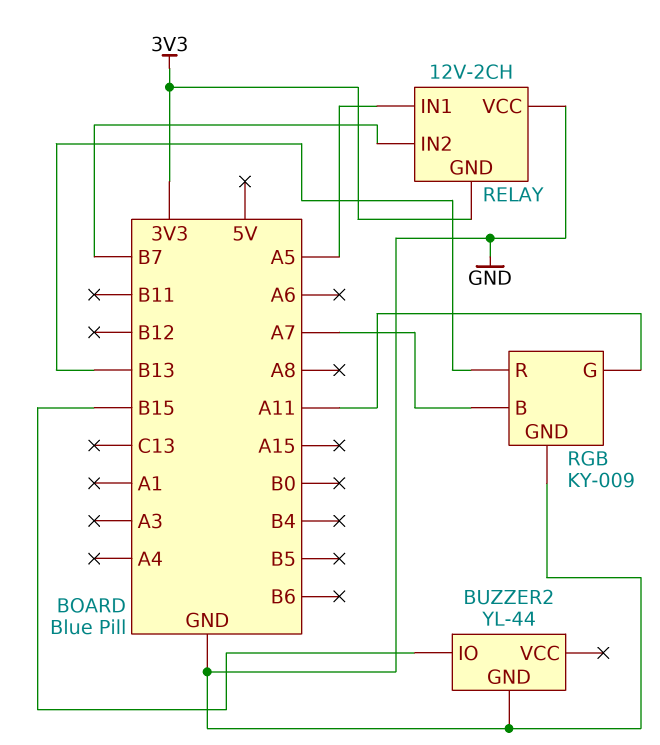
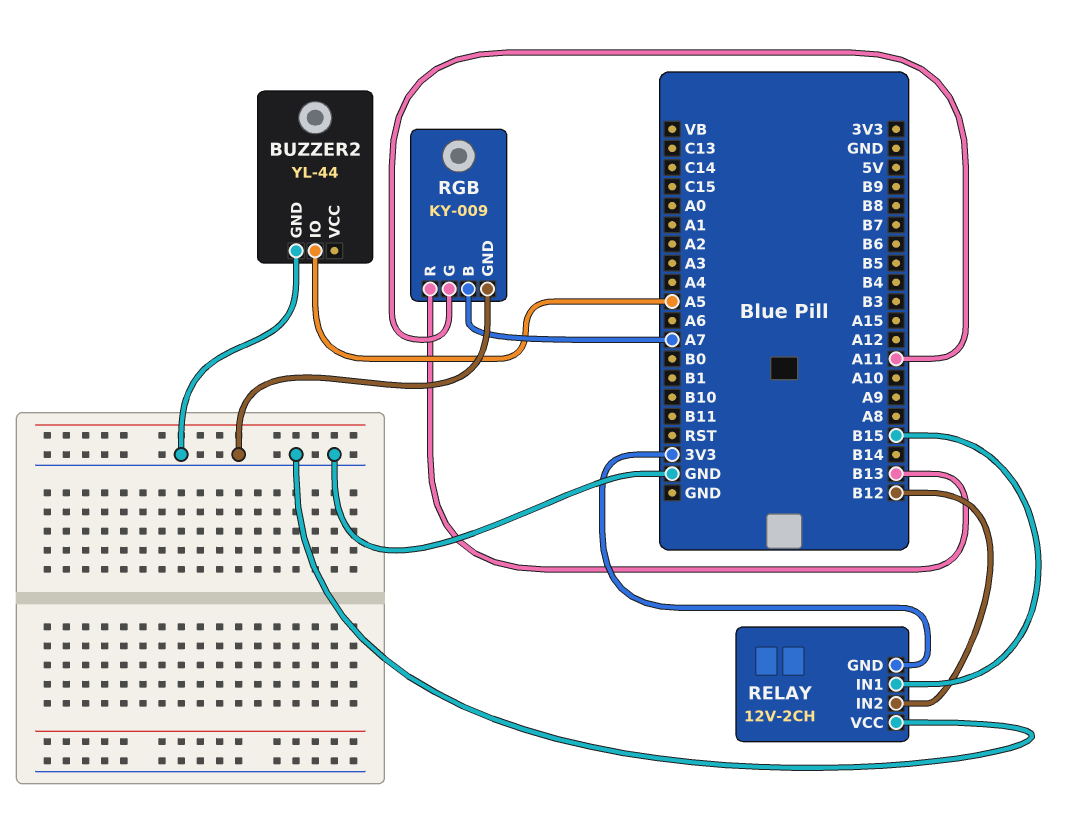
BUZZER2 pin IO: B15 -> A5
RELAY pin IN1: A5 -> B15
RELAY pin IN2: B7 -> B12

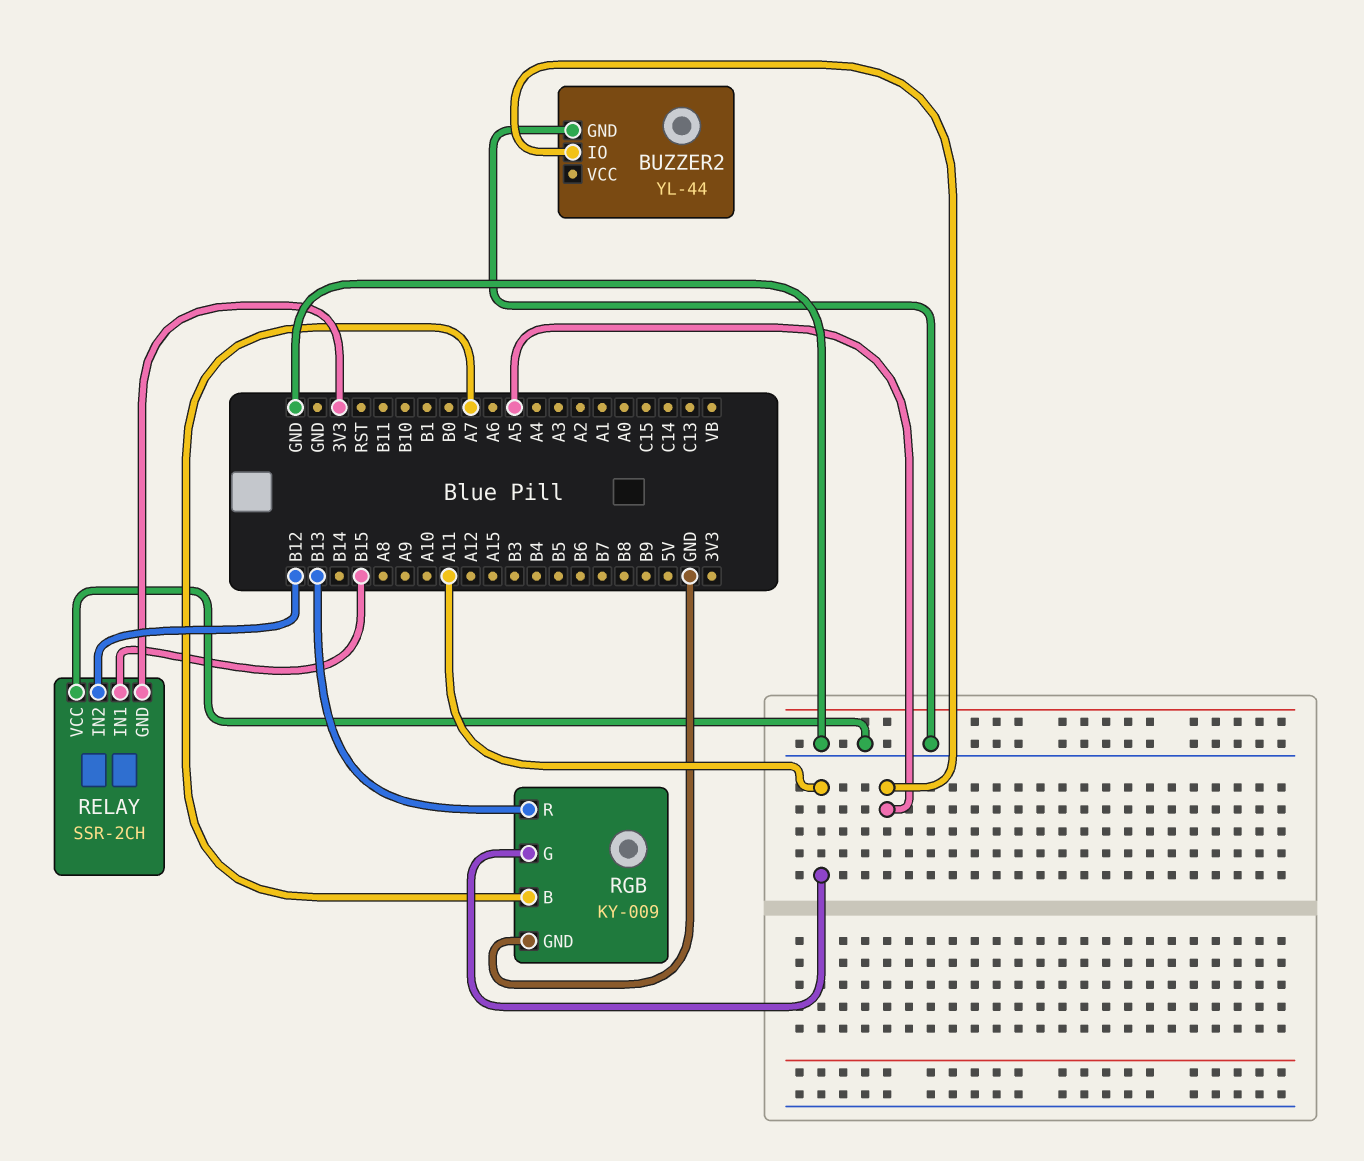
RELAY: 12V-2CH -> SSR-2CH

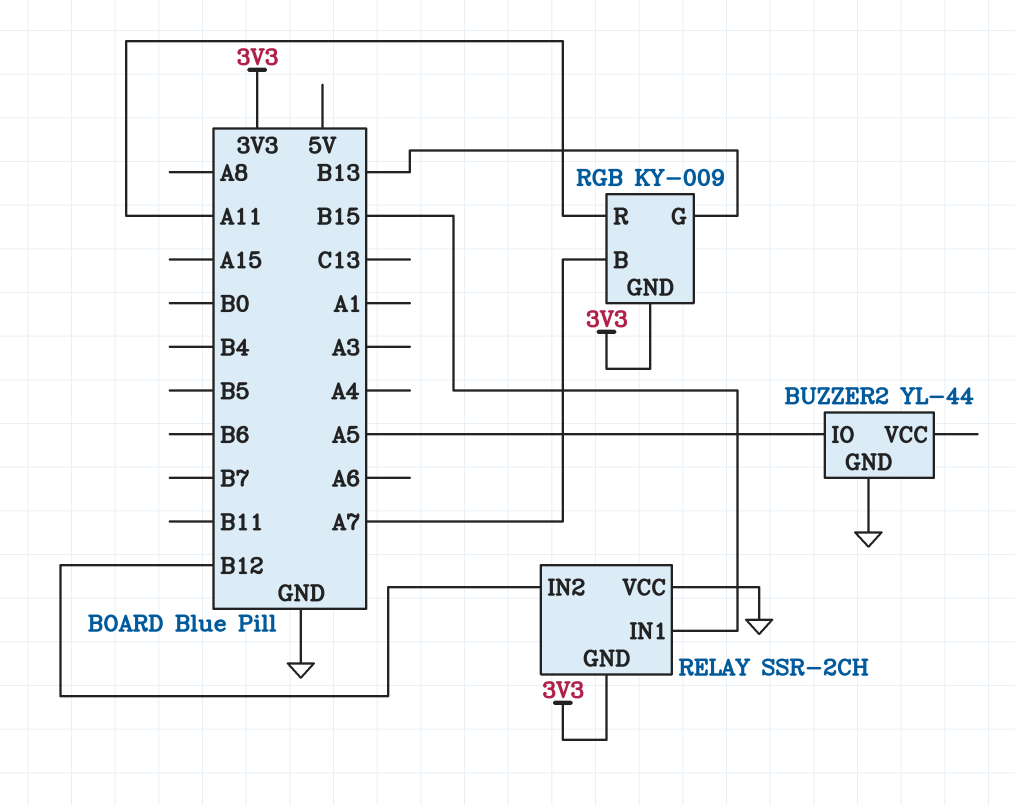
RGB pin G: A11 -> B13
RGB pin GND: GND -> 3V3
RGB pin R: B13 -> A11

